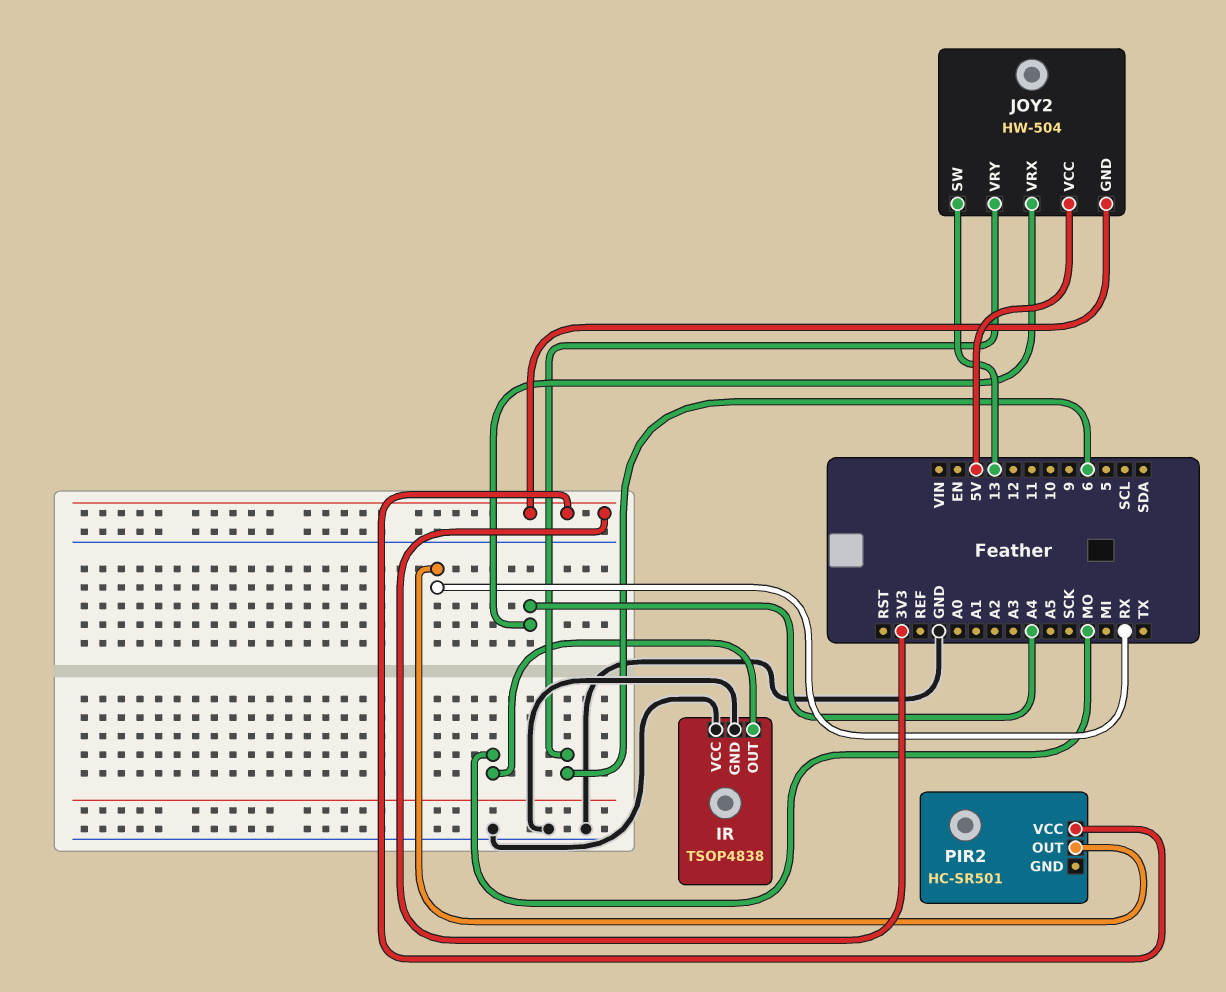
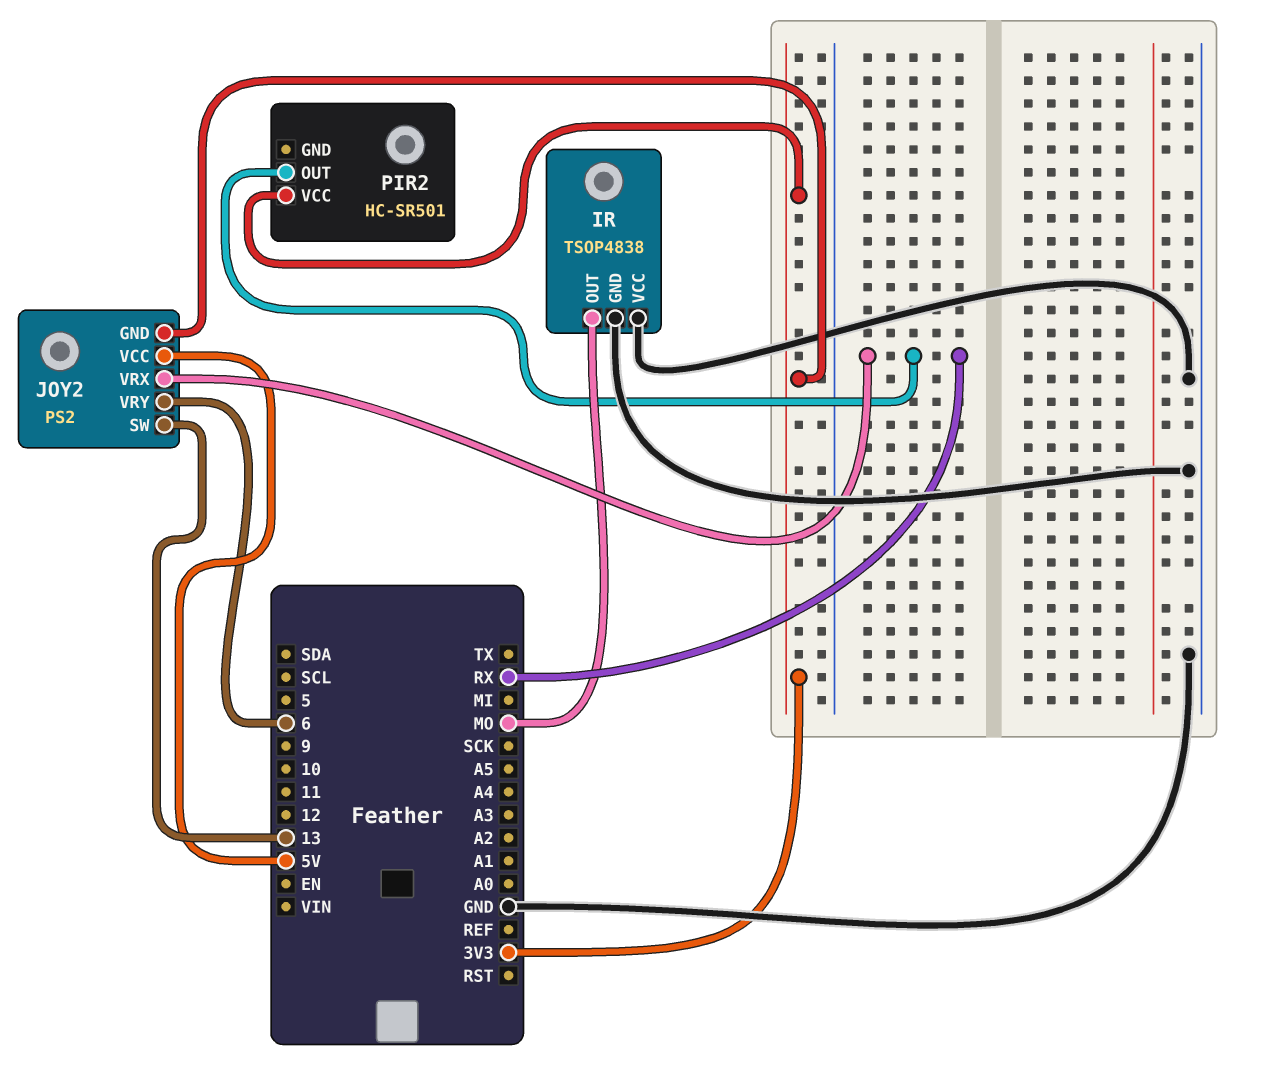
JOY2: HW-504 -> PS2
JOY2 pin VRX: A4 -> RX

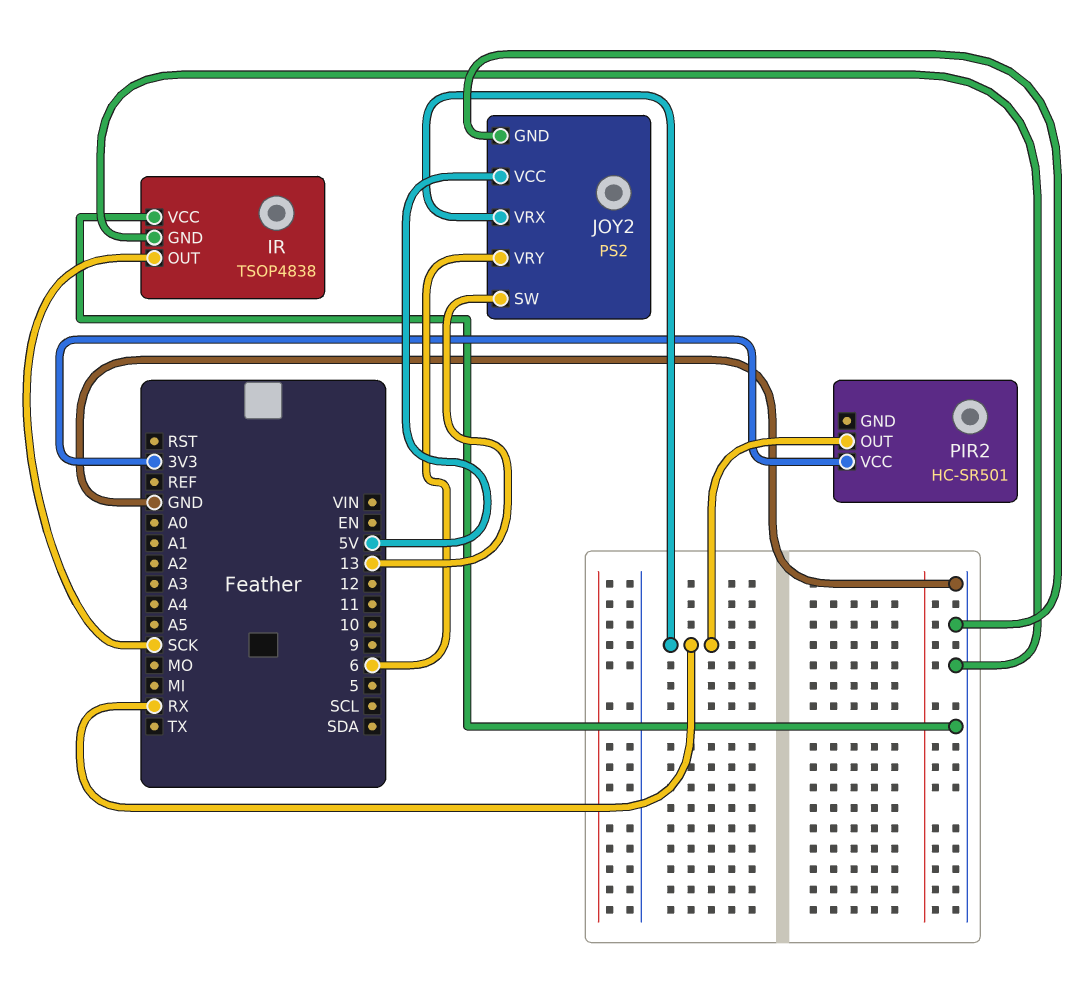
IR pin OUT: MO -> SCK
JOY2 pin GND: 3V3 -> GND

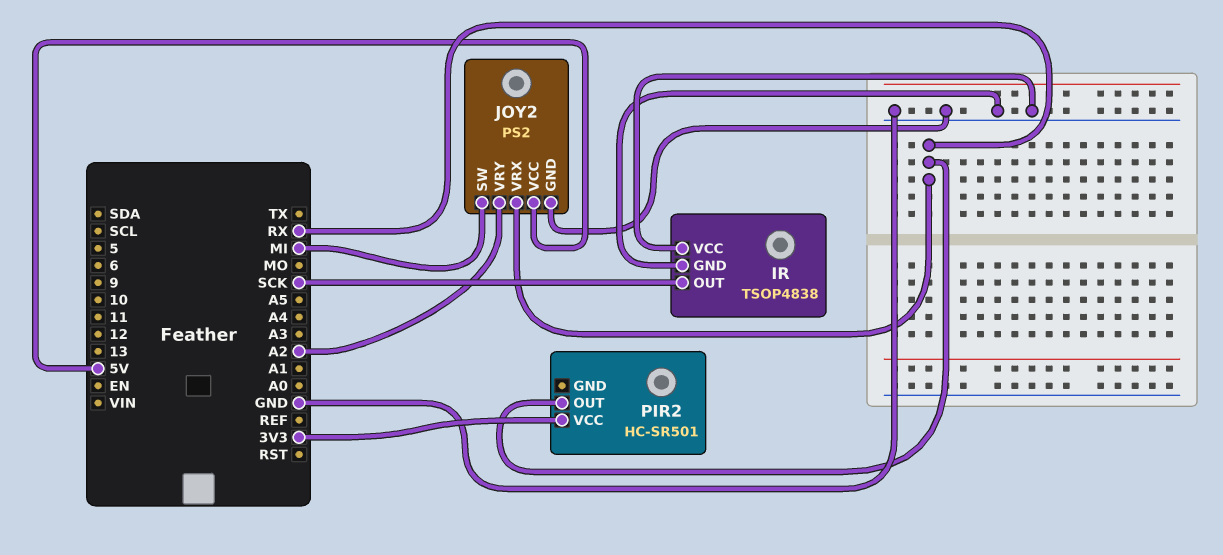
JOY2 pin SW: 13 -> MI
JOY2 pin VRY: 6 -> A2

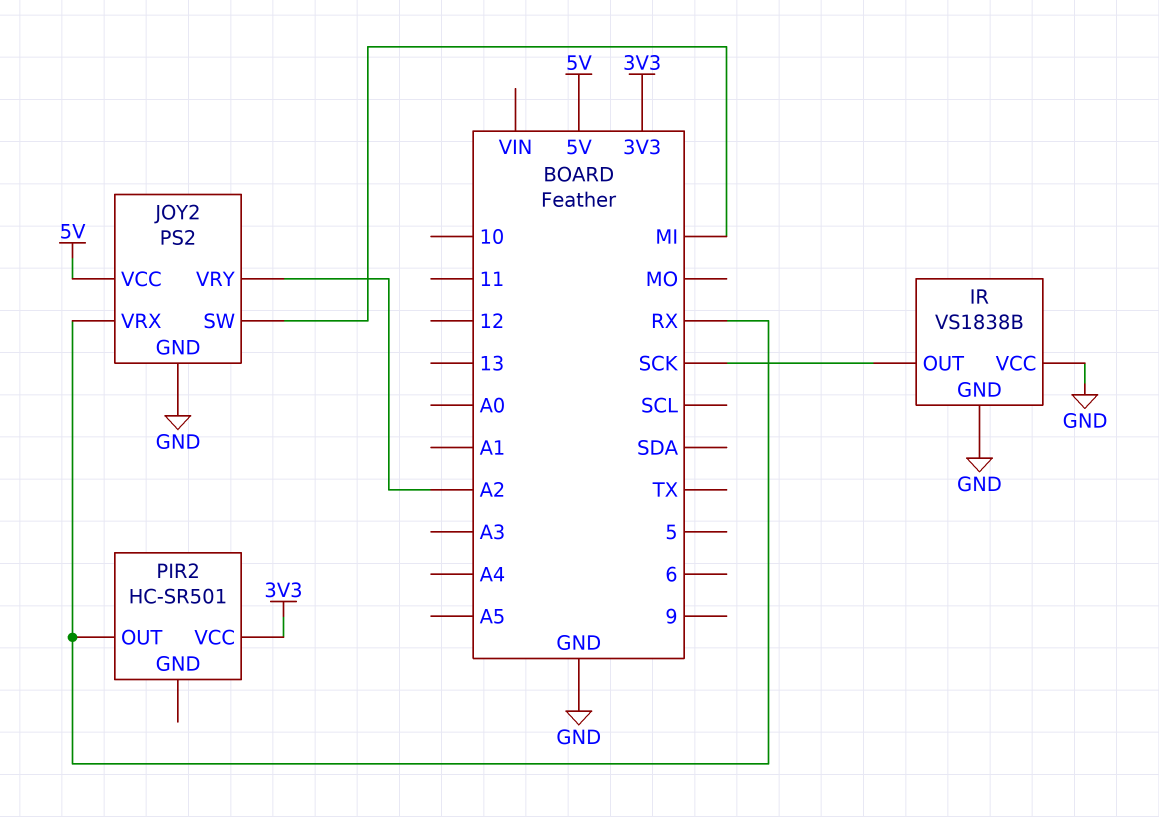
IR: TSOP4838 -> VS1838B

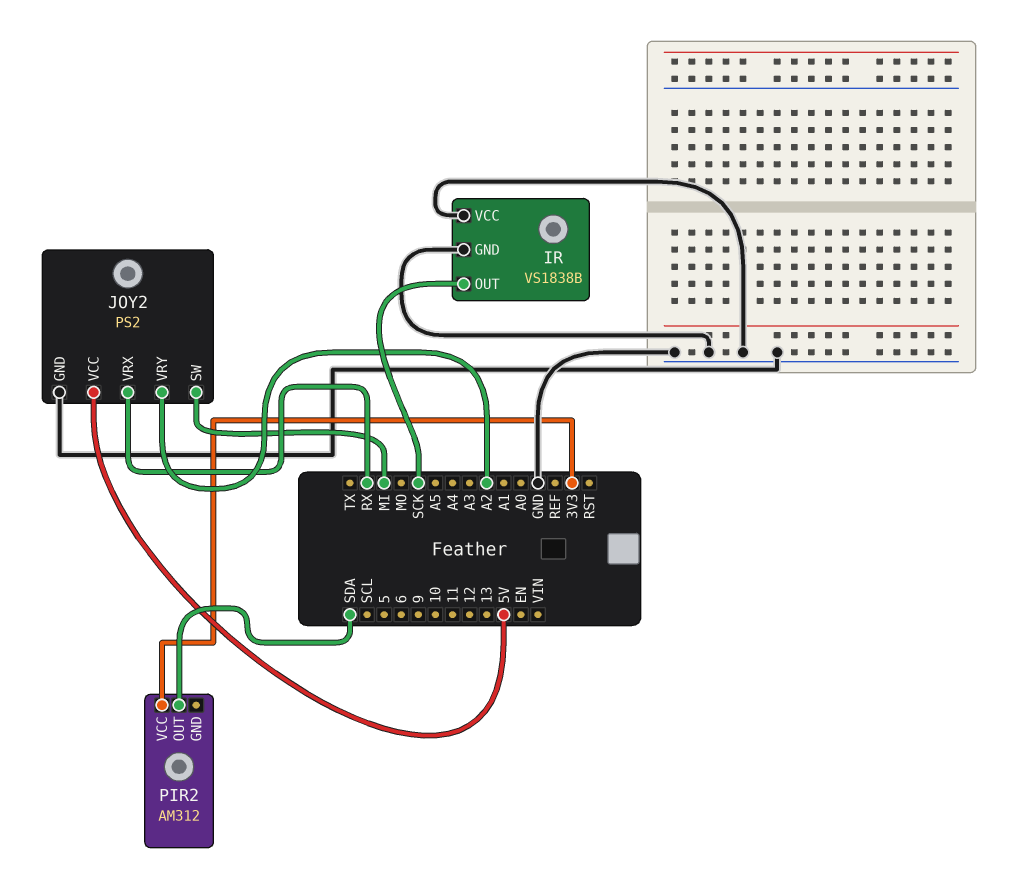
PIR2: HC-SR501 -> AM312
PIR2 pin OUT: RX -> SDA

